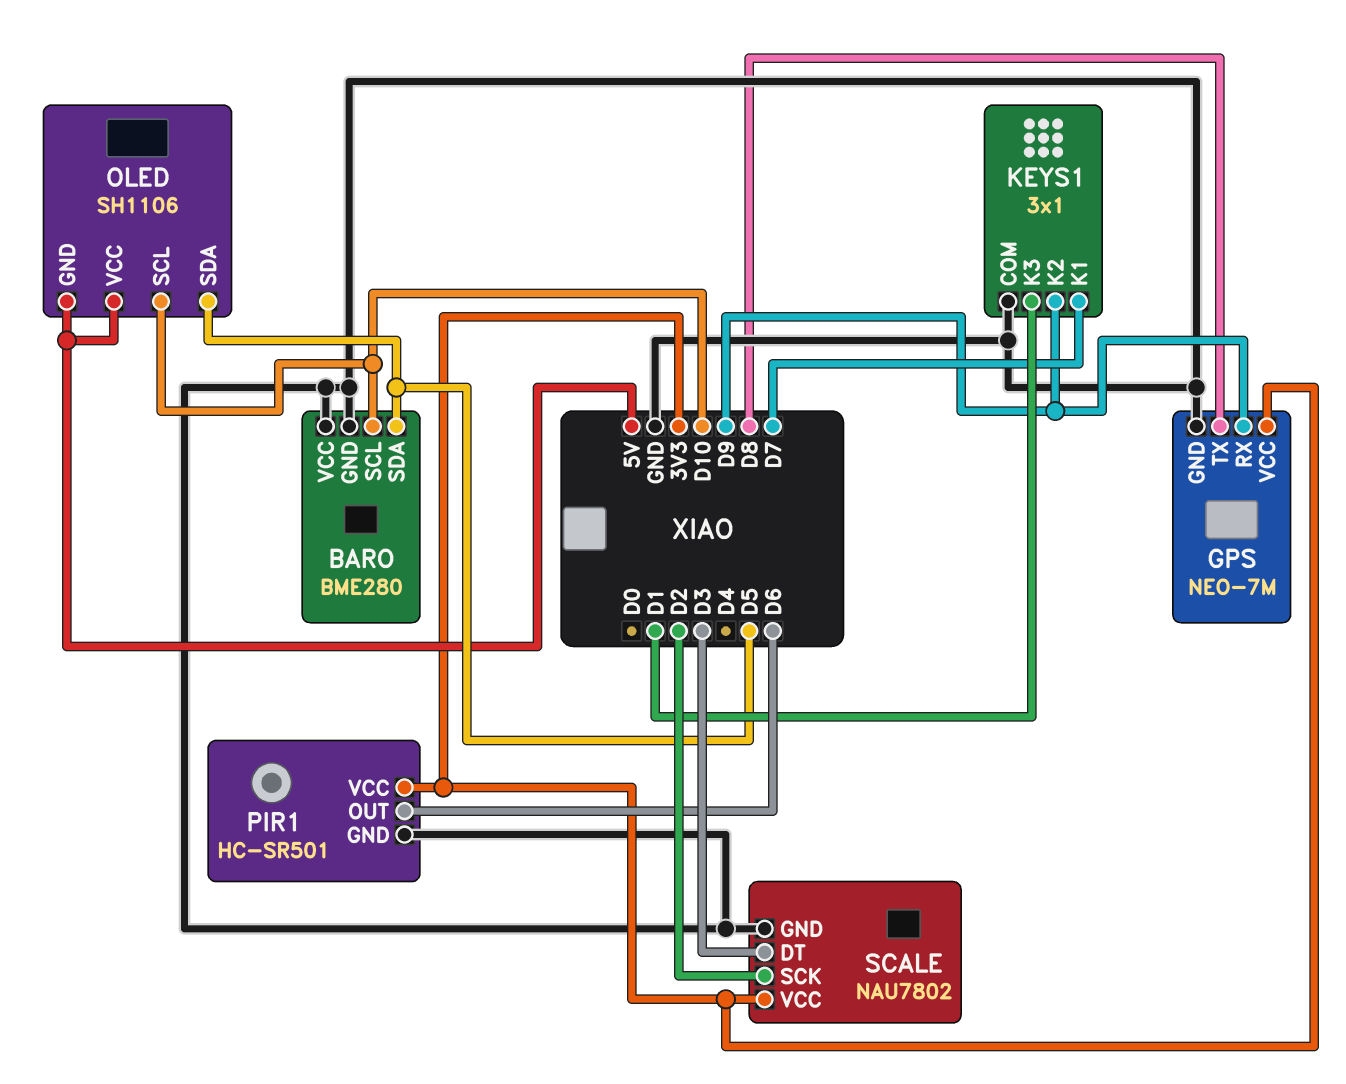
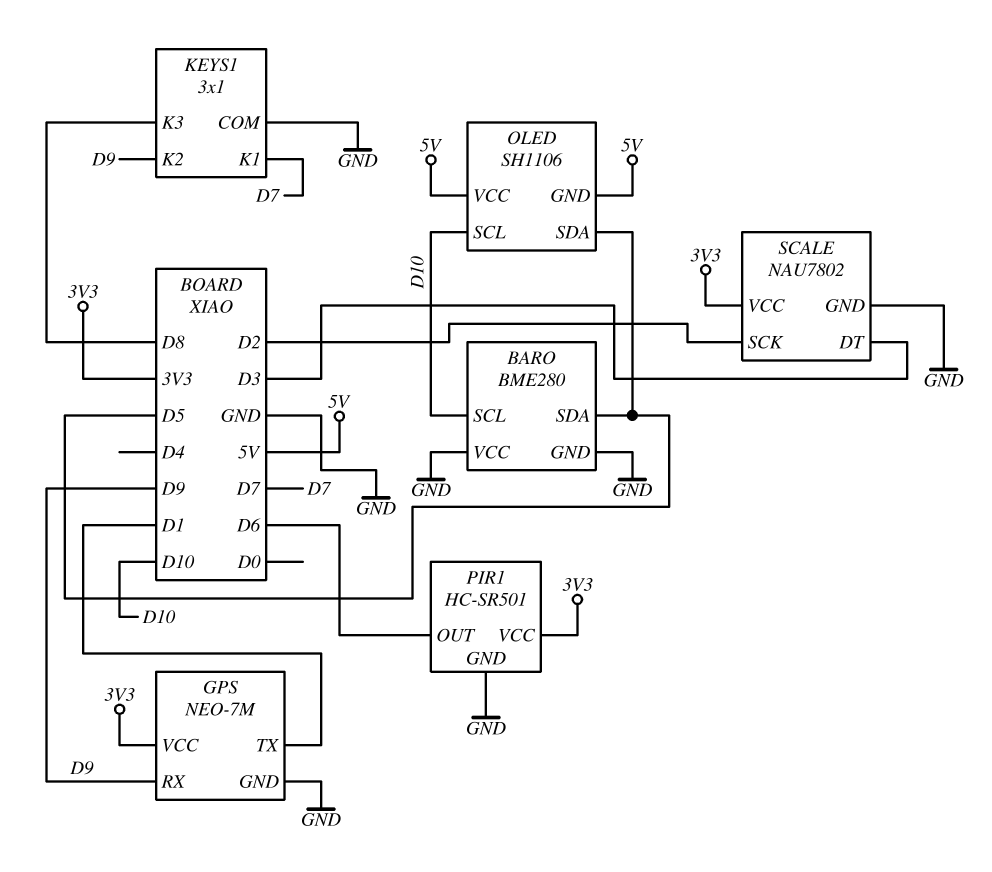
GPS pin TX: D8 -> D1
KEYS1 pin K3: D1 -> D8

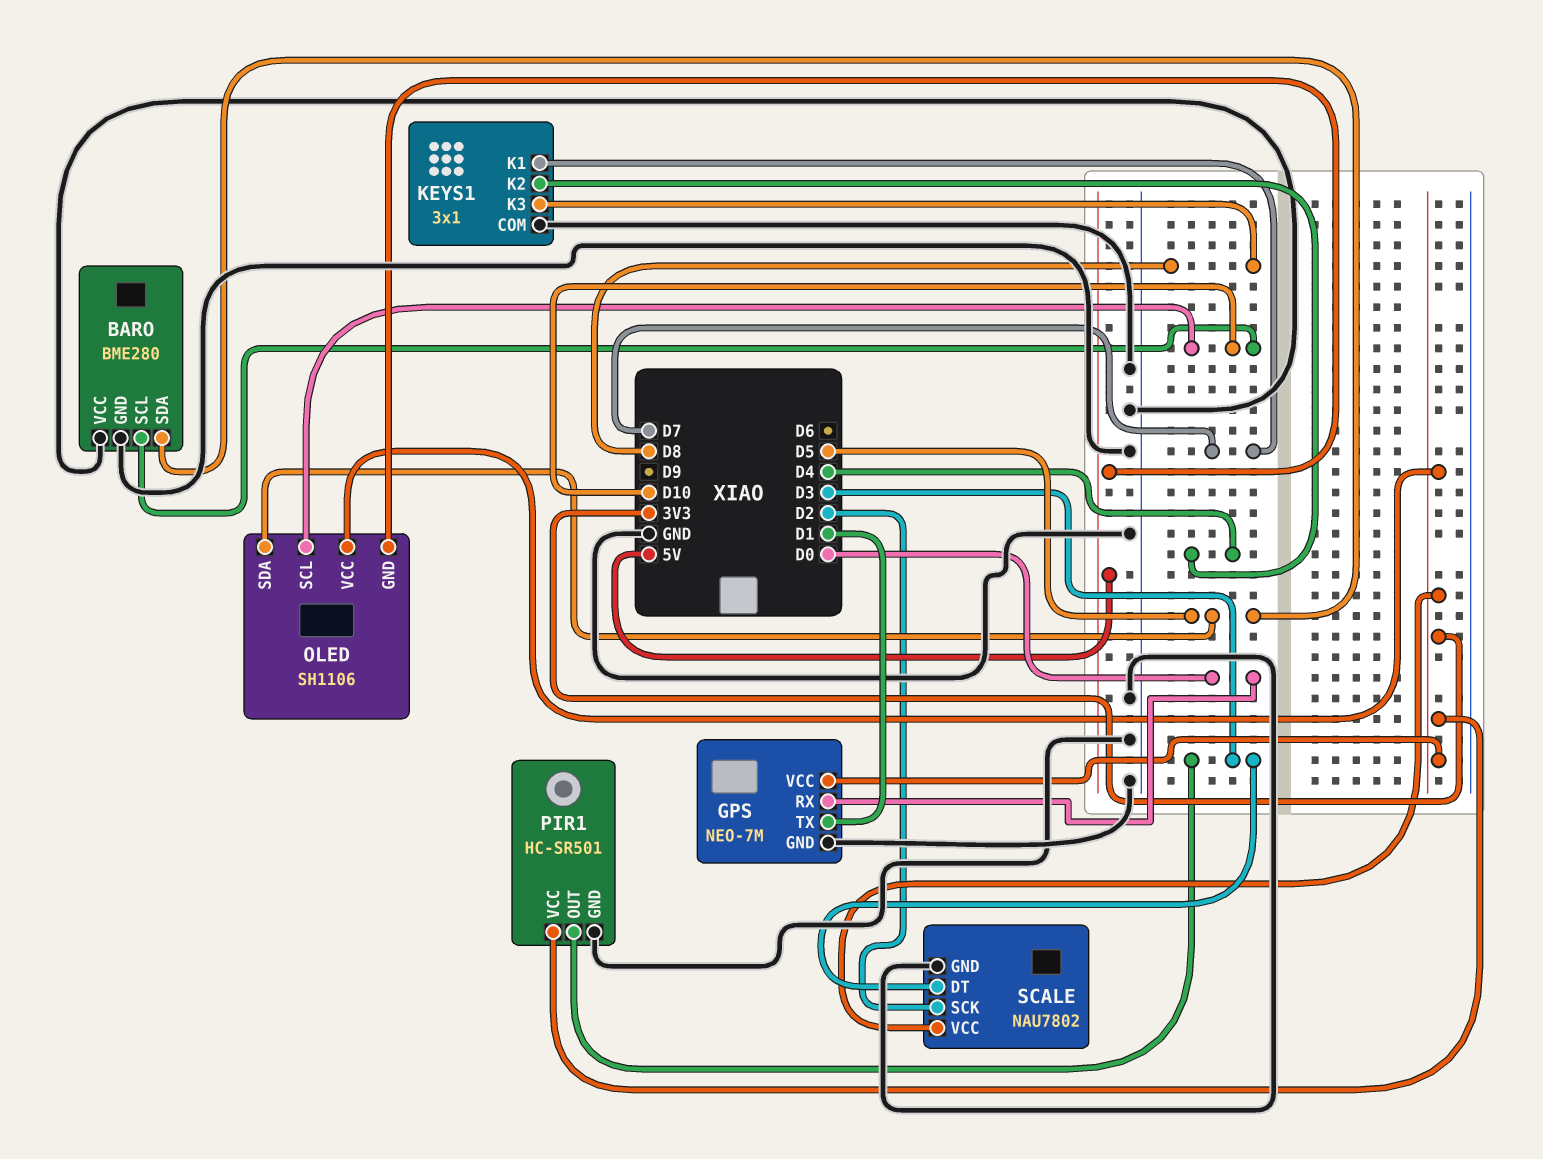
GPS pin RX: D9 -> D0
KEYS1 pin K2: D9 -> D4
OLED pin VCC: 5V -> 3V3
PIR1 pin OUT: D6 -> D3

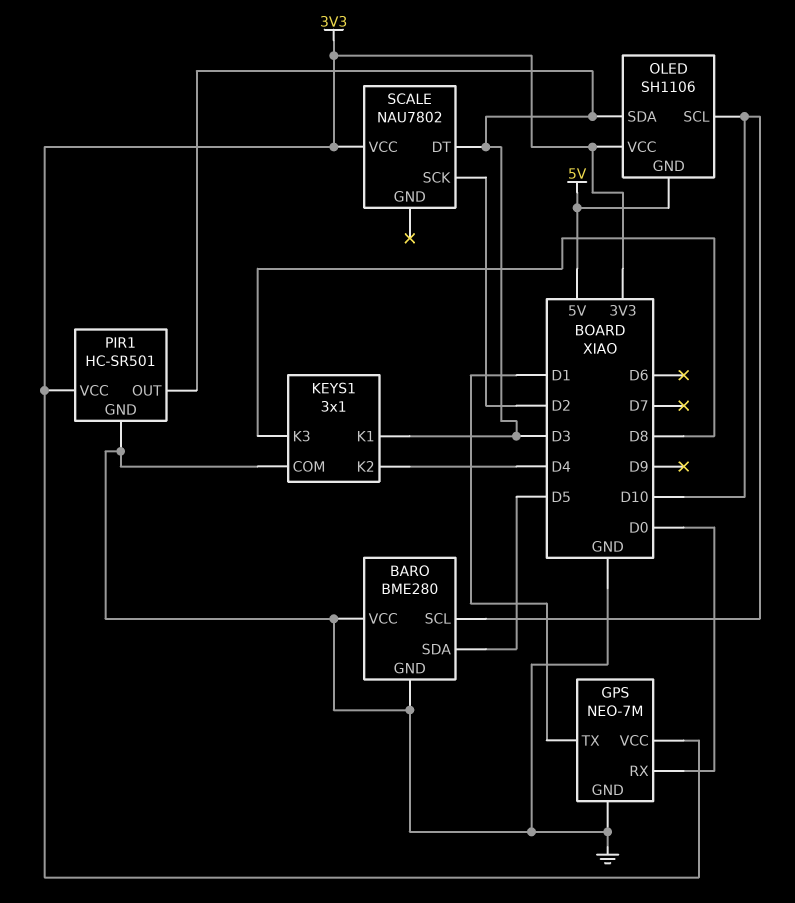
KEYS1 pin K1: D7 -> D3
OLED pin SDA: D5 -> D3
SCALE pin GND: GND -> none

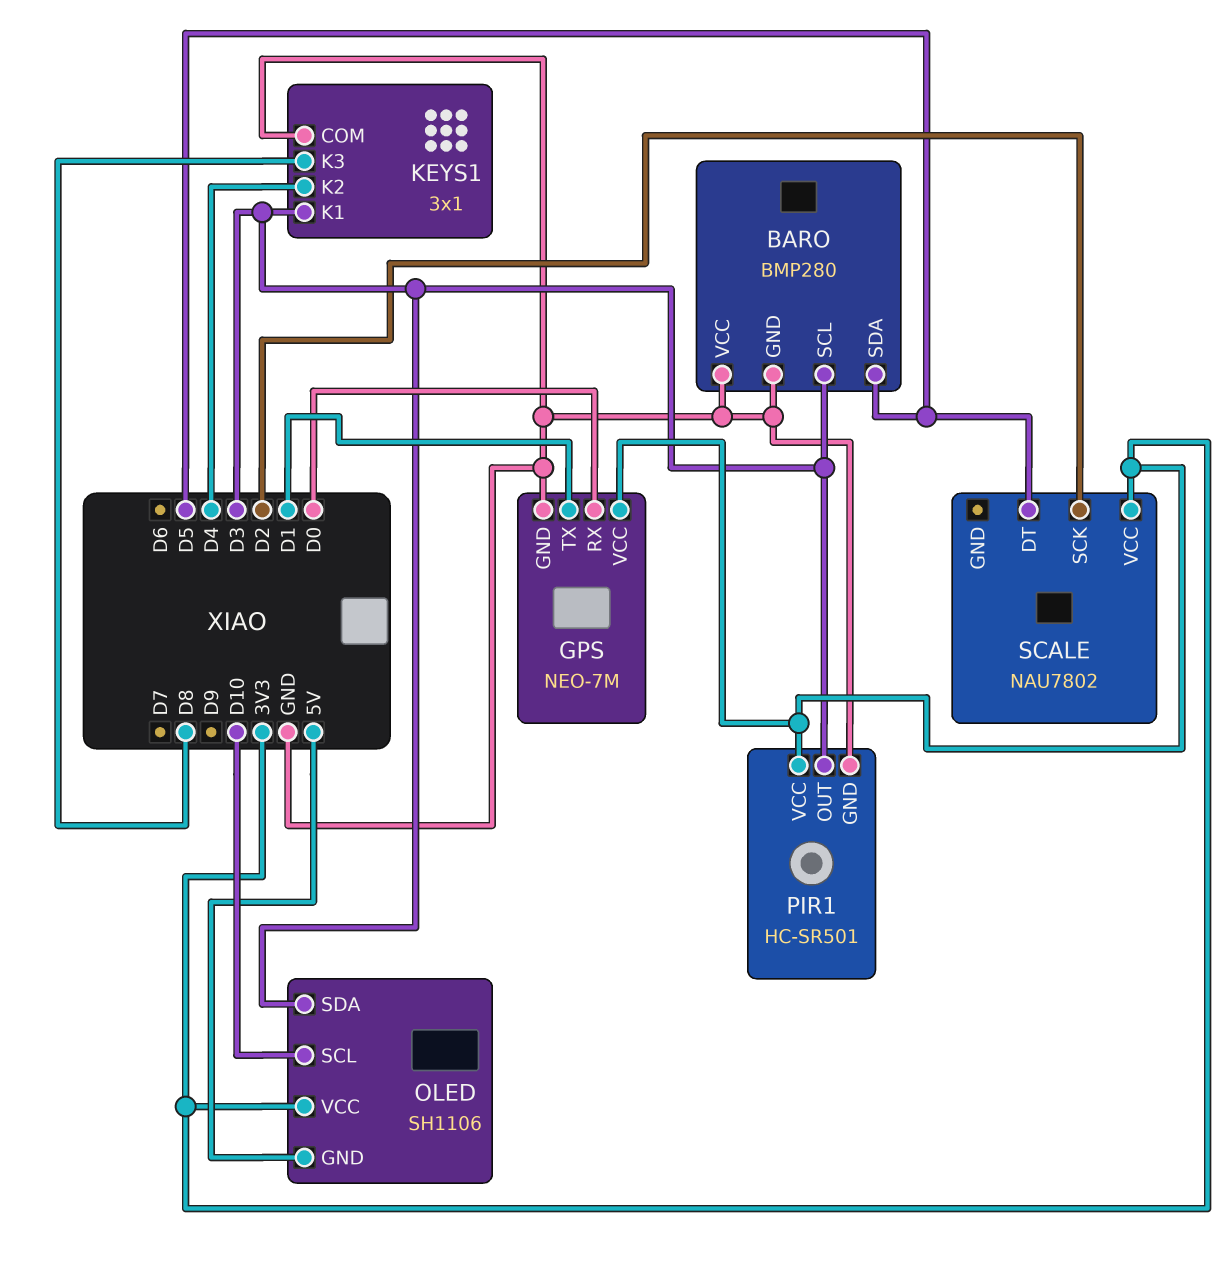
BARO: BME280 -> BMP280
BARO pin SCL: D10 -> D3
SCALE pin DT: D3 -> D5

